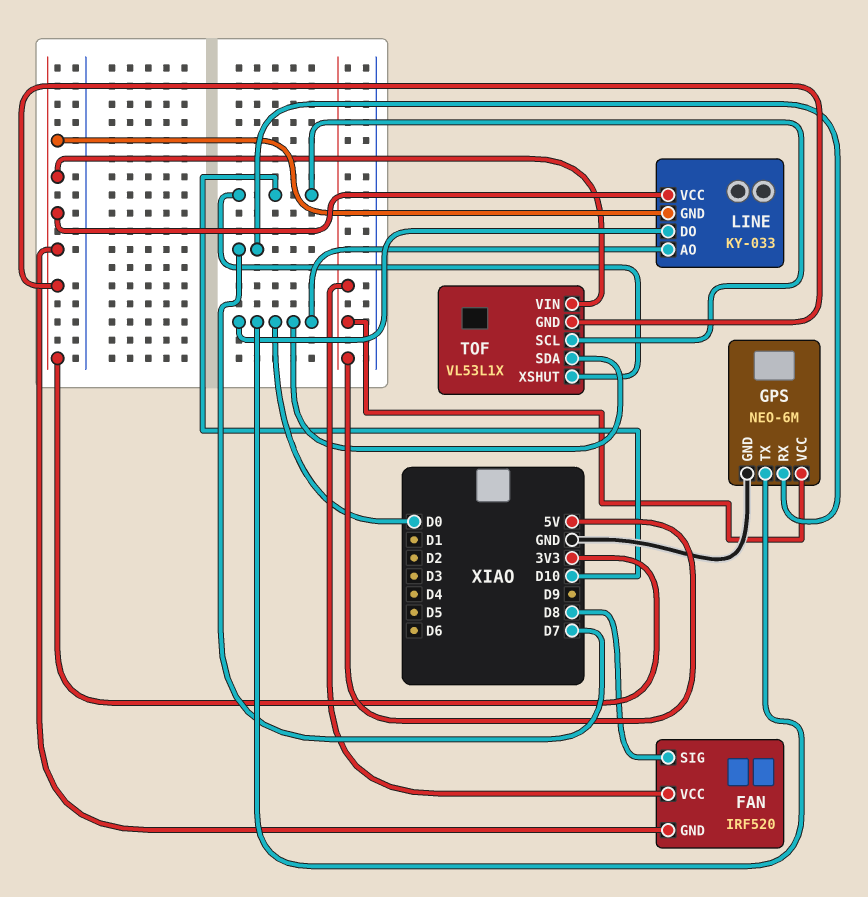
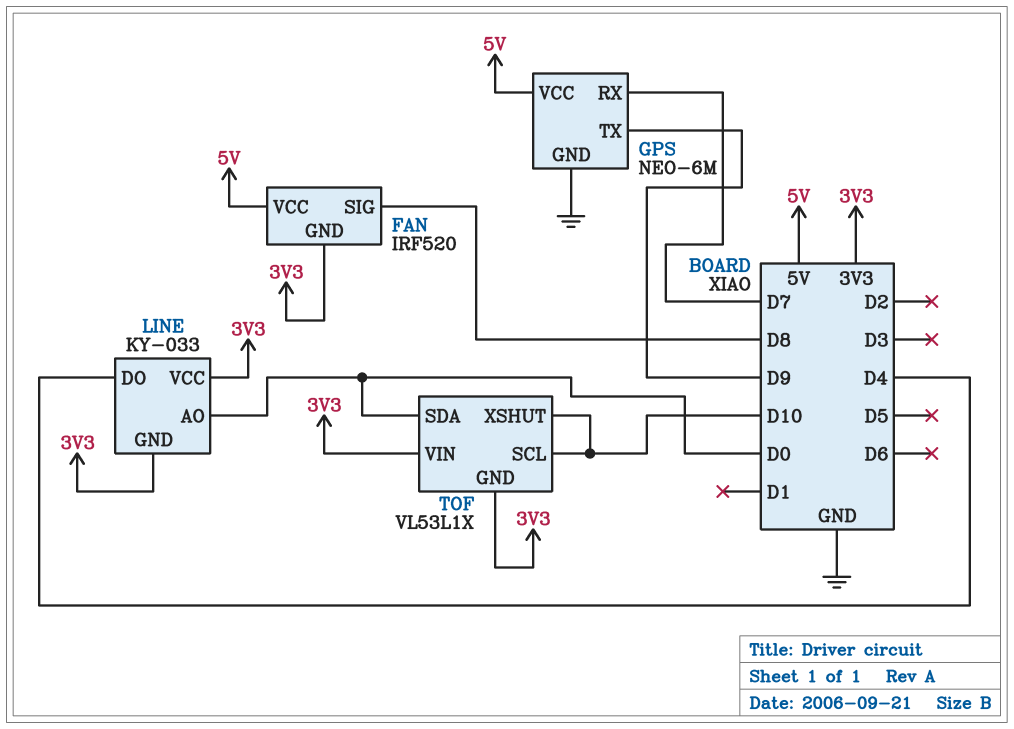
GPS pin TX: D0 -> D9
LINE pin DO: D0 -> D4

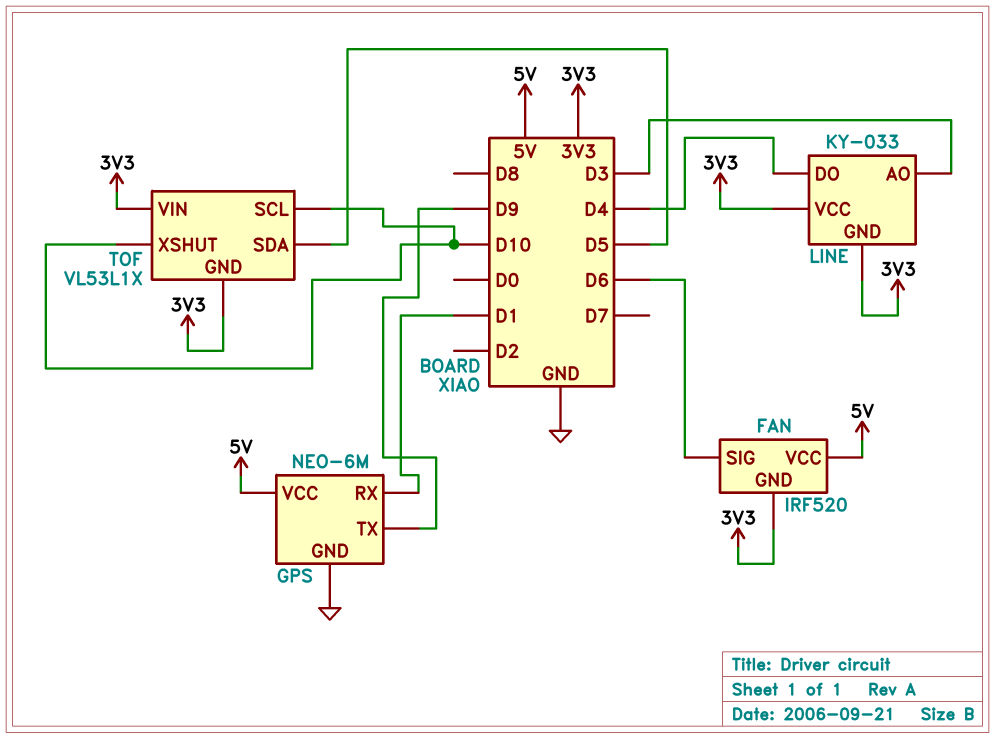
FAN pin SIG: D8 -> D6
GPS pin RX: D7 -> D1
LINE pin AO: D0 -> D3
TOF pin SDA: D0 -> D5

